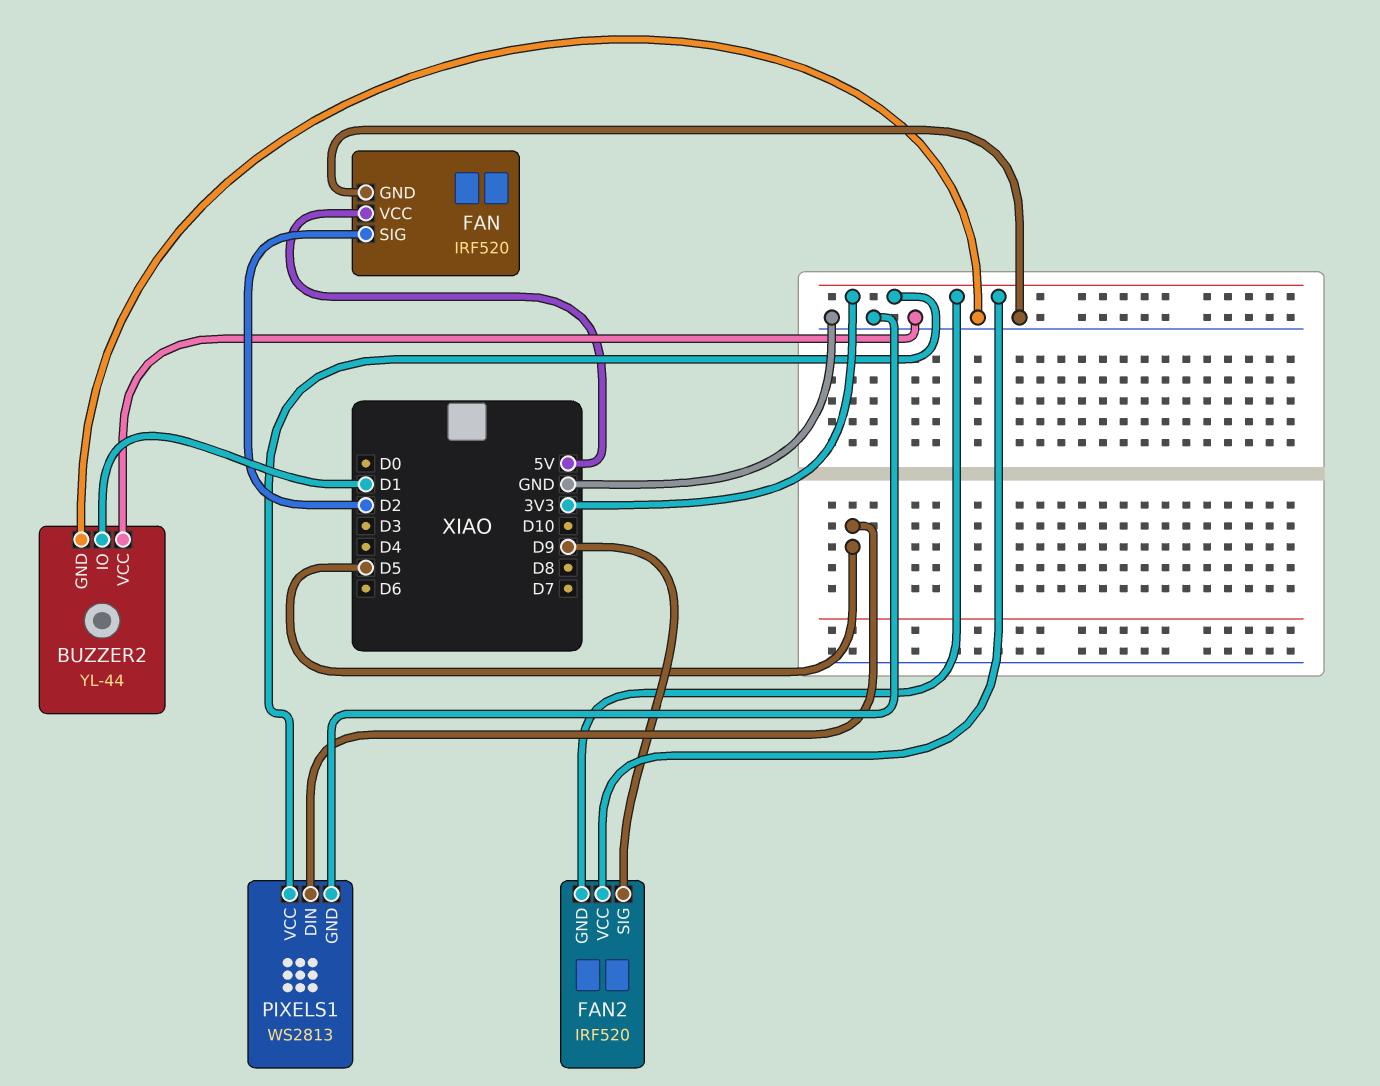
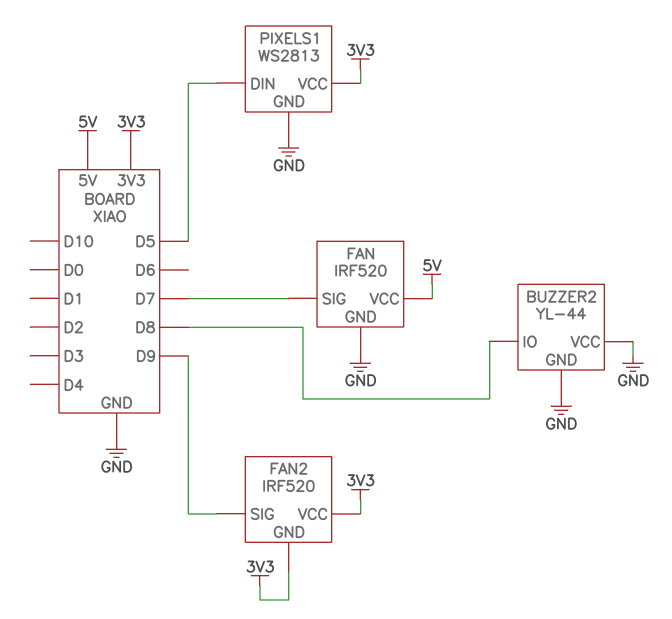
BUZZER2 pin IO: D1 -> D8
FAN pin SIG: D2 -> D7

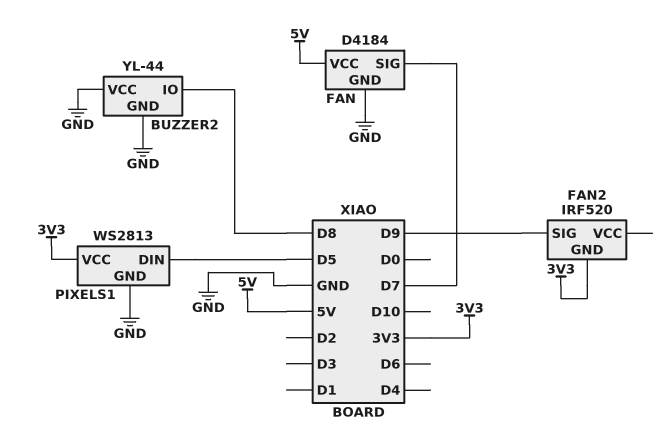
FAN: IRF520 -> D4184
FAN2 pin VCC: 3V3 -> none

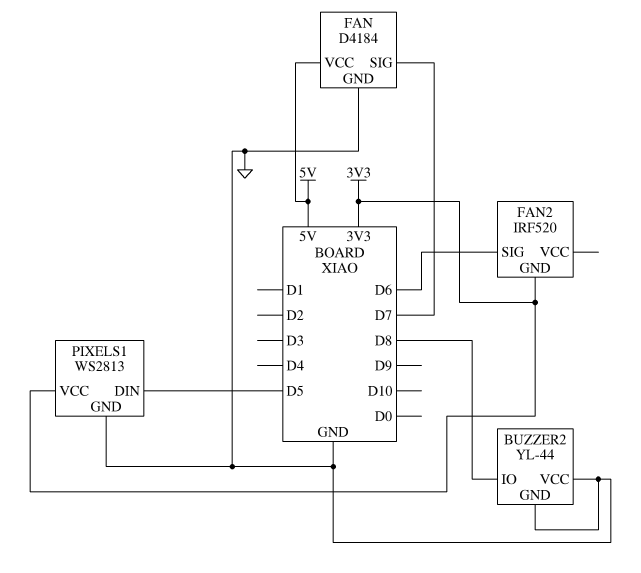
FAN2 pin SIG: D9 -> D6

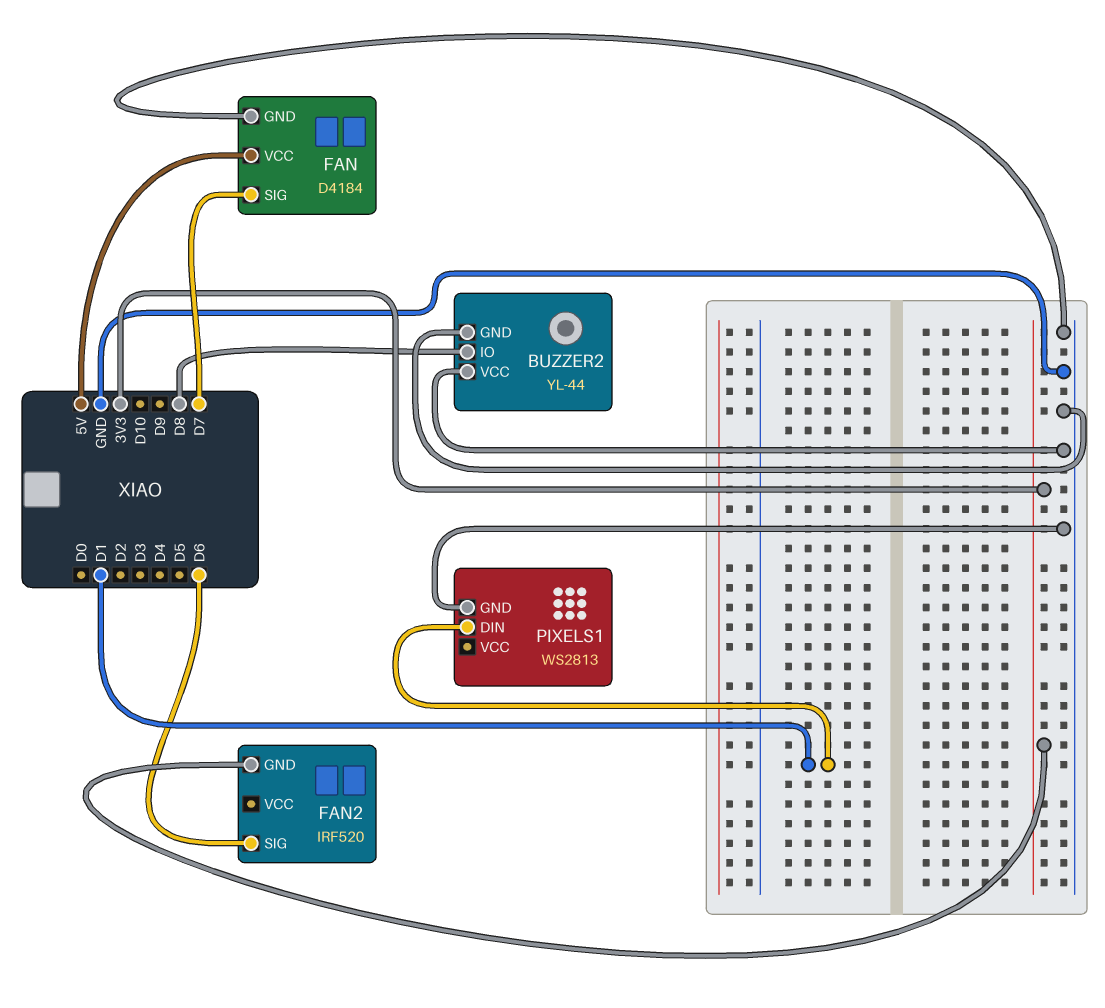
PIXELS1 pin DIN: D5 -> D1
PIXELS1 pin VCC: 3V3 -> none

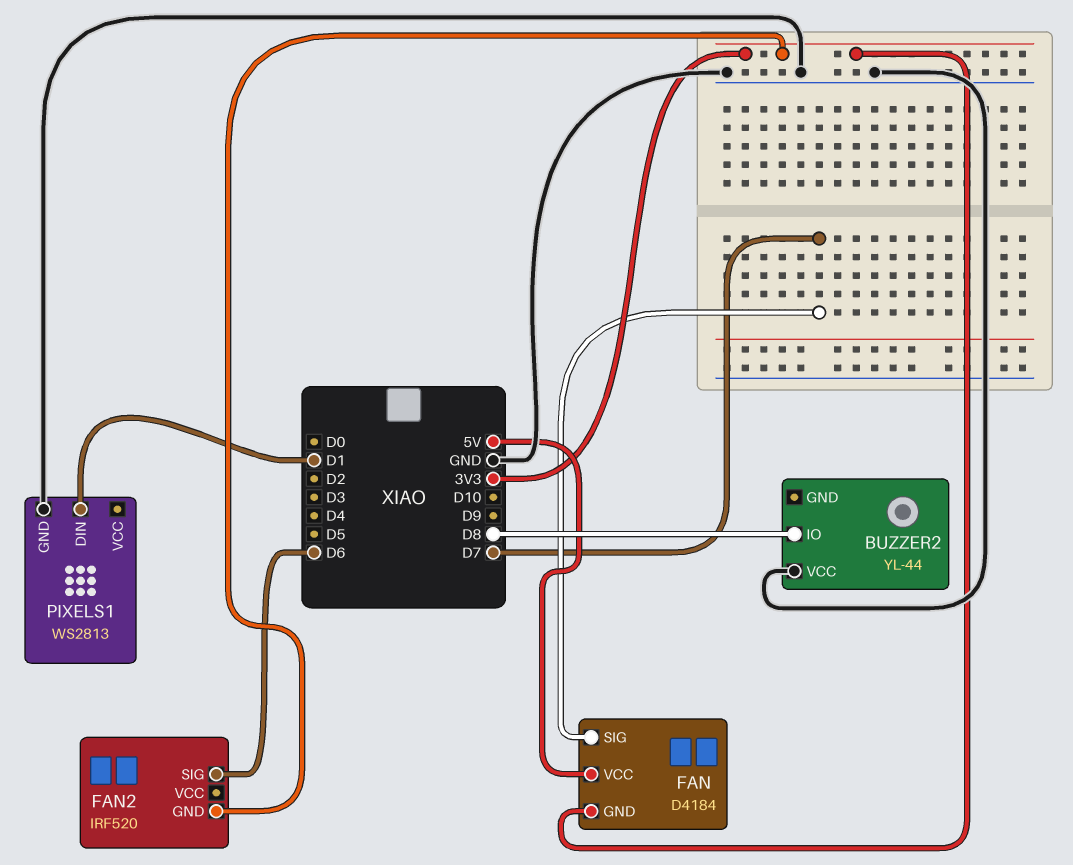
BUZZER2 pin GND: GND -> none
FAN pin GND: GND -> 3V3

